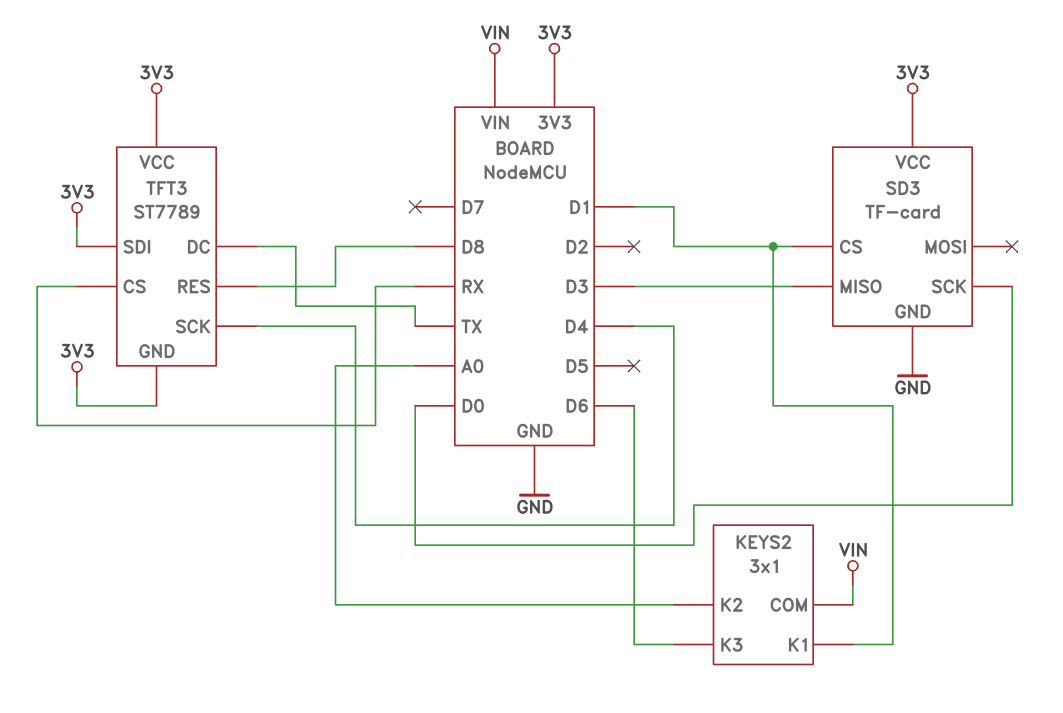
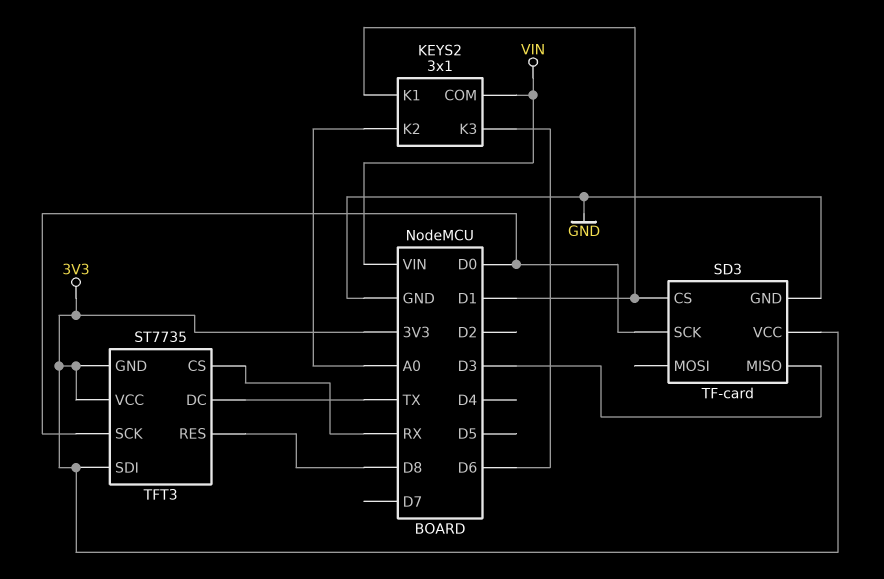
TFT3: ST7789 -> ST7735
TFT3 pin SCK: D4 -> D0

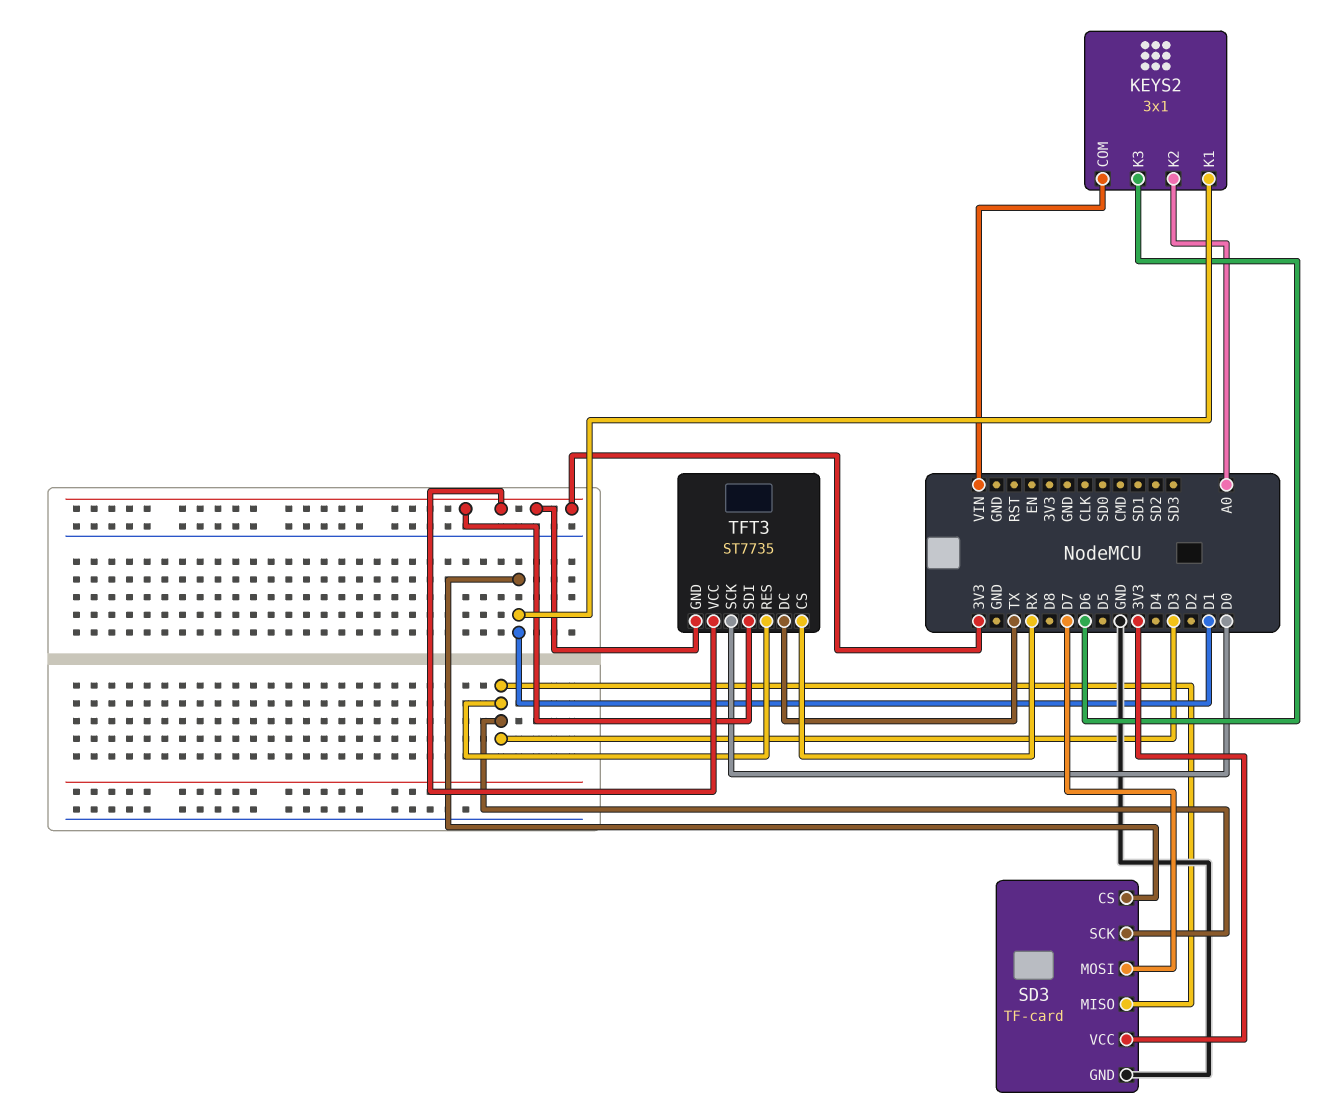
SD3 pin MOSI: none -> D7
SD3 pin SCK: D0 -> D3
TFT3 pin RES: D8 -> D3

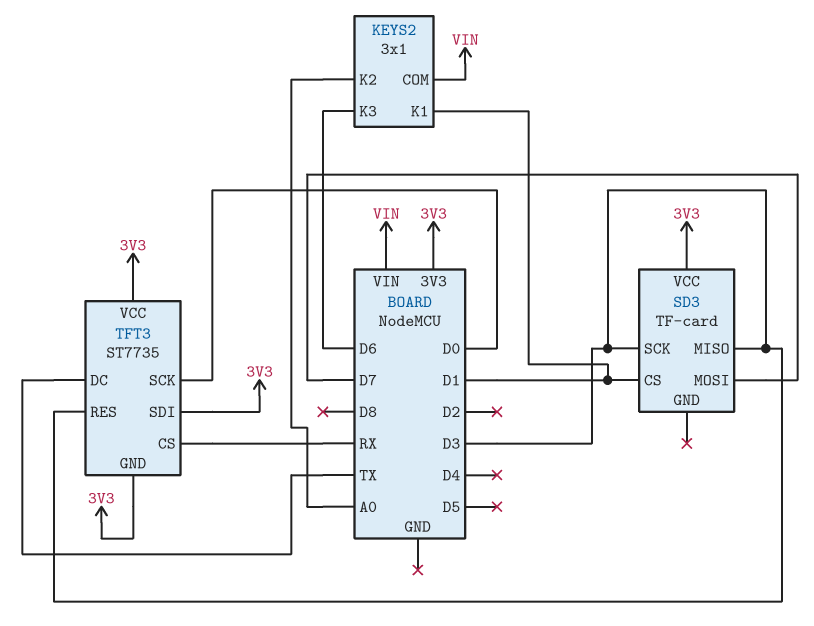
SD3 pin GND: GND -> none

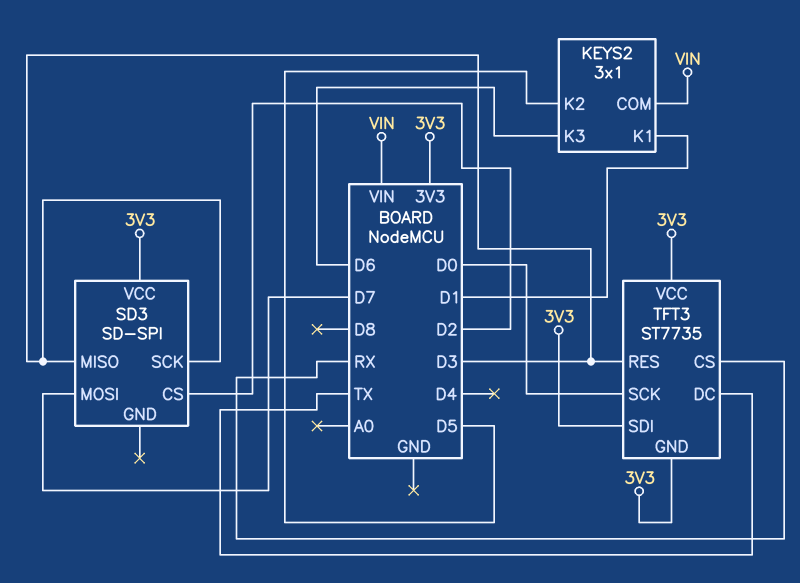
KEYS2 pin K2: A0 -> D5
SD3: TF-card -> SD-SPI
SD3 pin CS: D1 -> D2

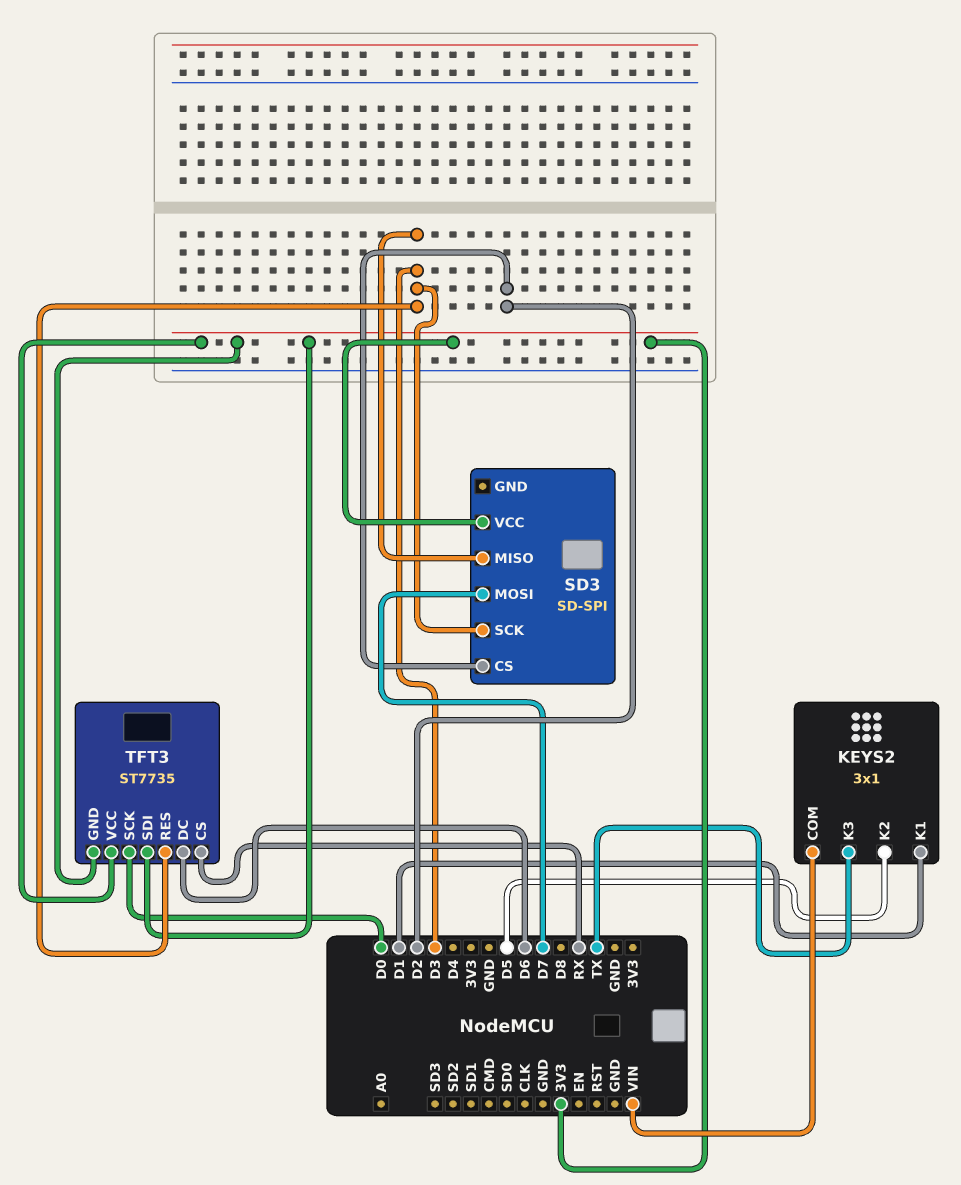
KEYS2 pin K3: D6 -> TX
TFT3 pin DC: TX -> D6

